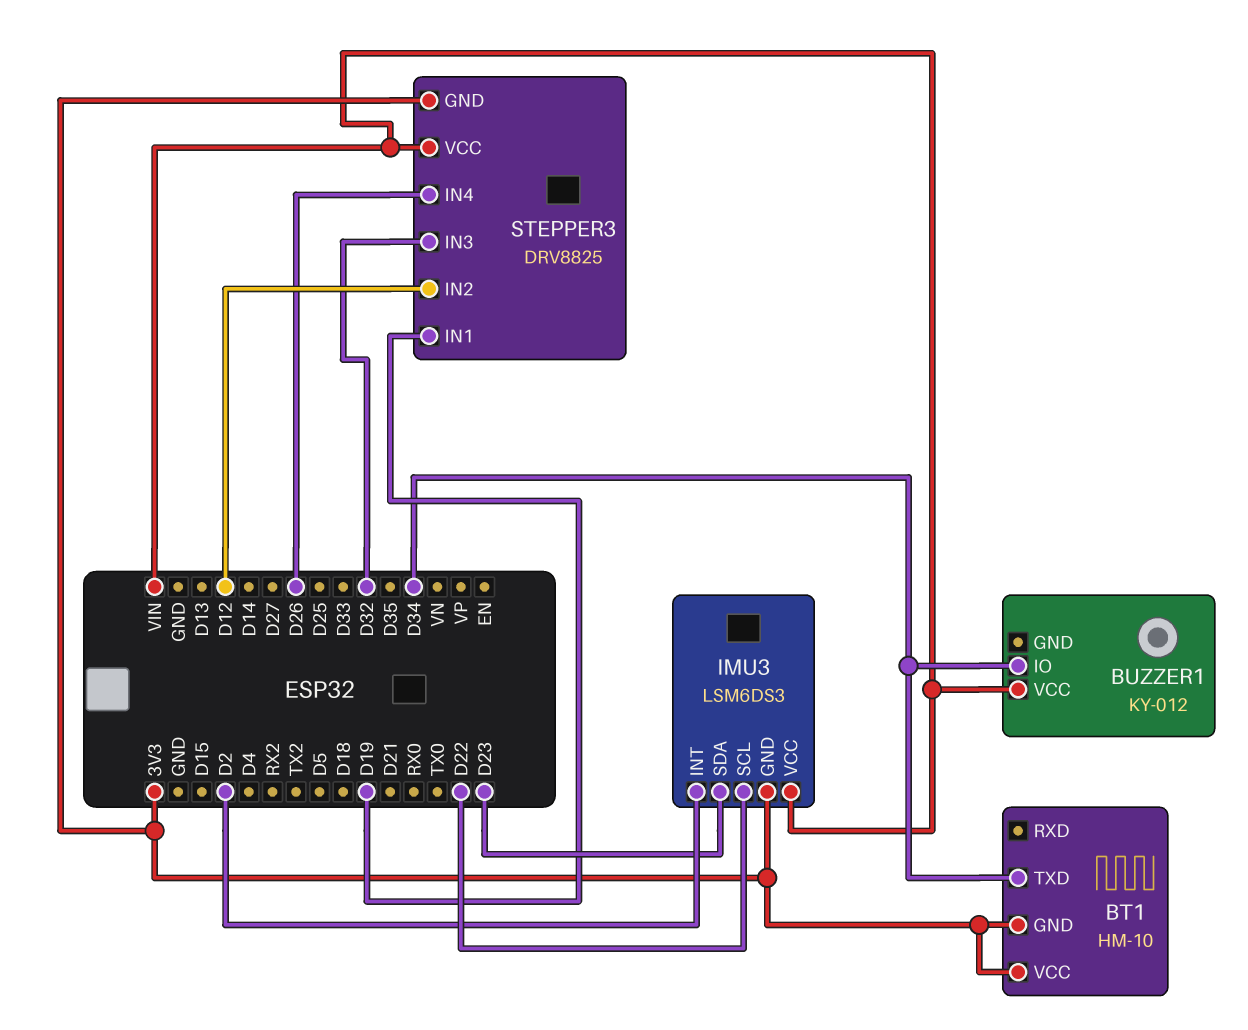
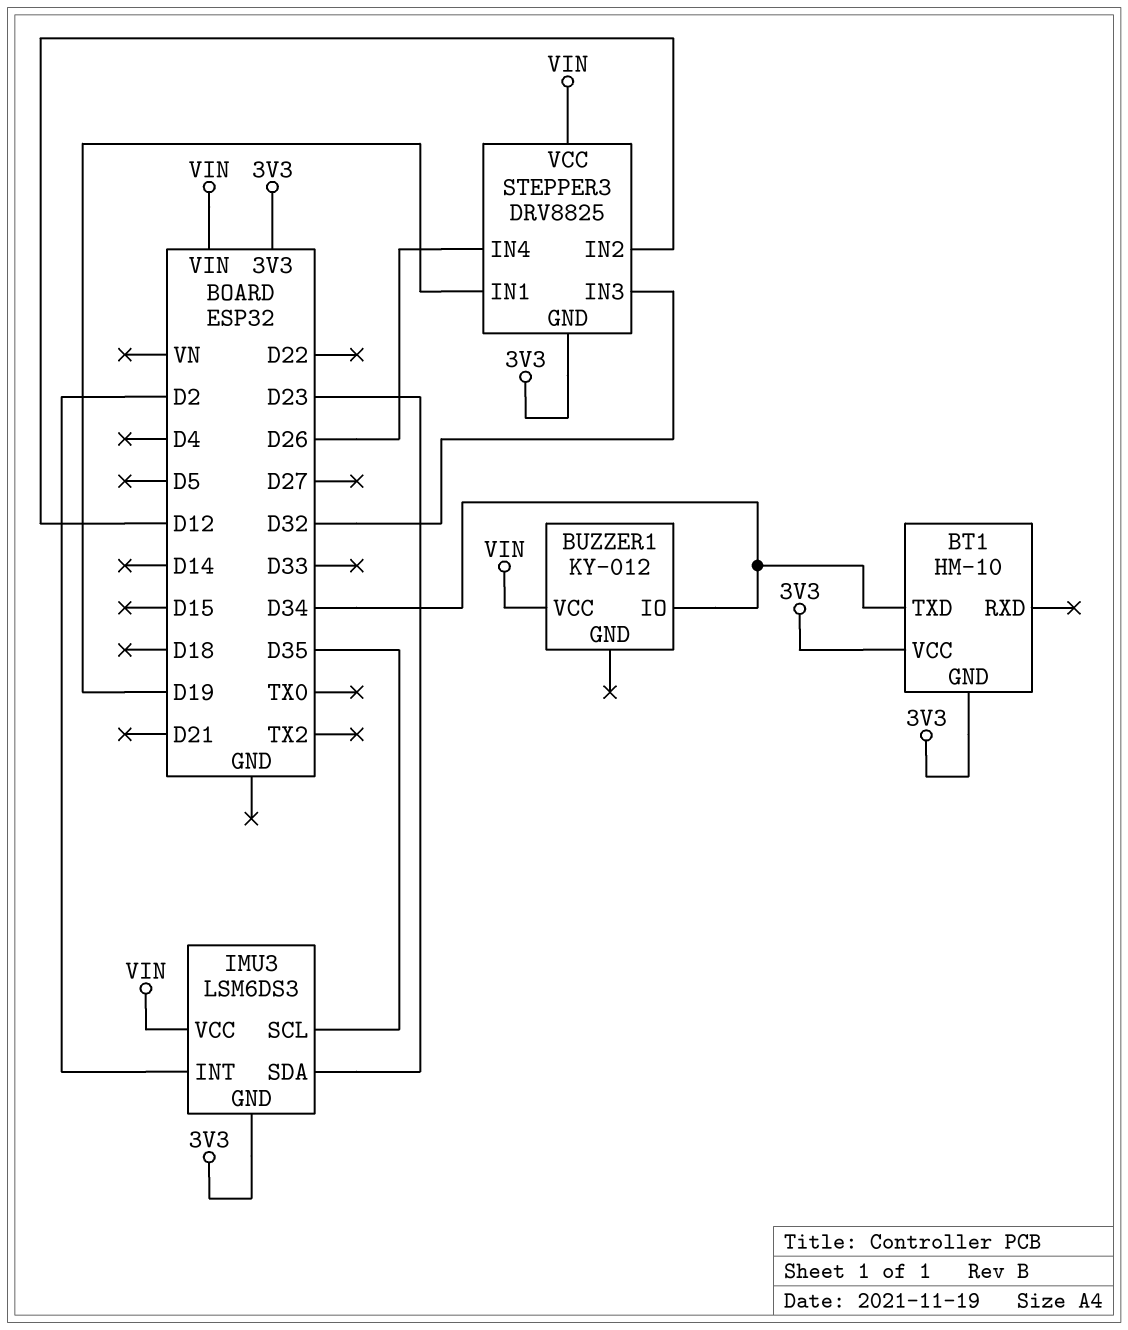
IMU3 pin SCL: D22 -> D35

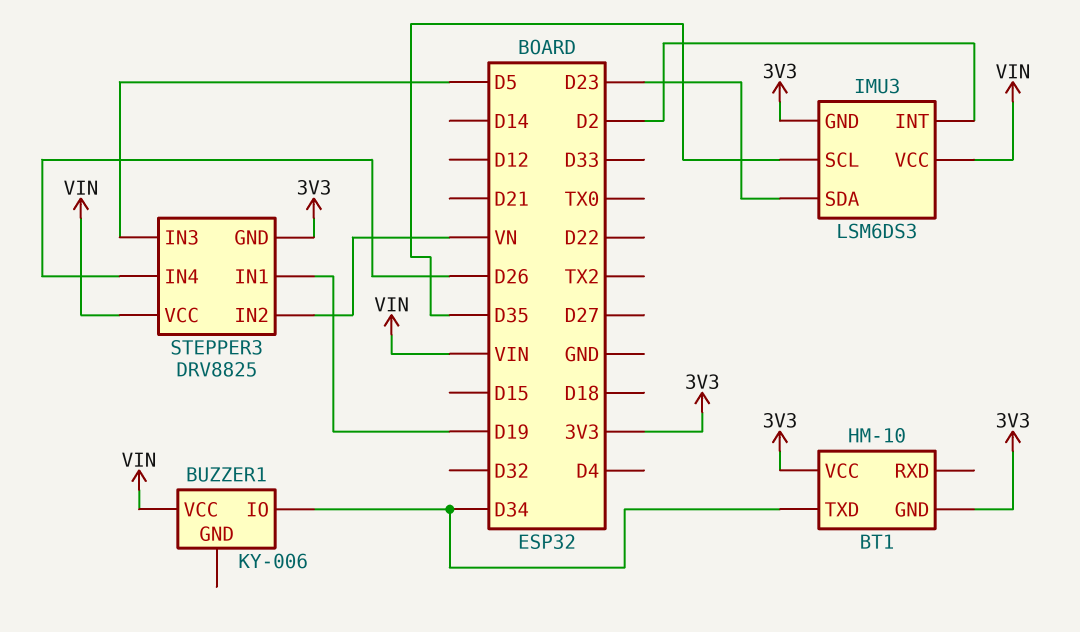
BUZZER1: KY-012 -> KY-006
STEPPER3 pin IN2: D12 -> VN
STEPPER3 pin IN3: D32 -> D5

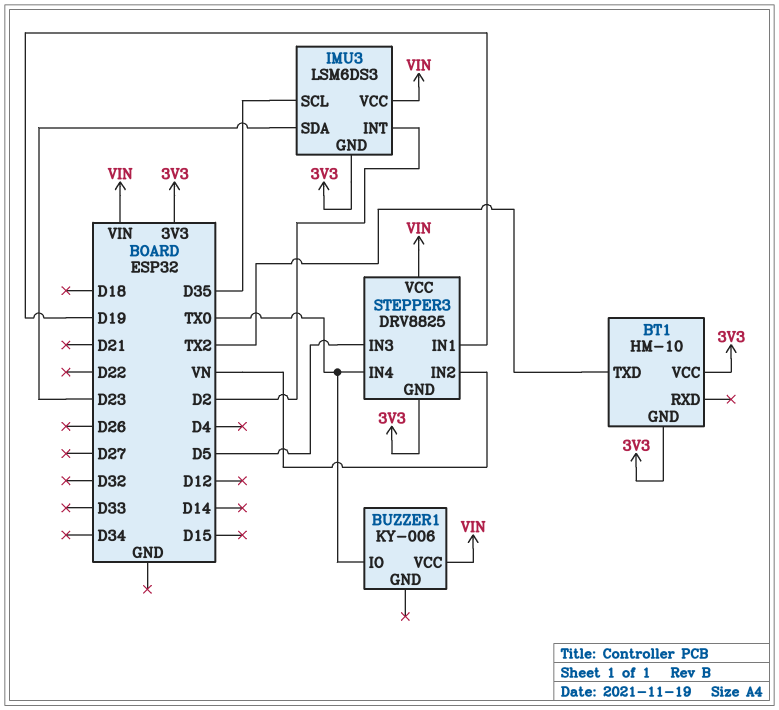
BT1 pin TXD: D34 -> TX2
BUZZER1 pin IO: D34 -> TX0
STEPPER3 pin IN4: D26 -> TX0

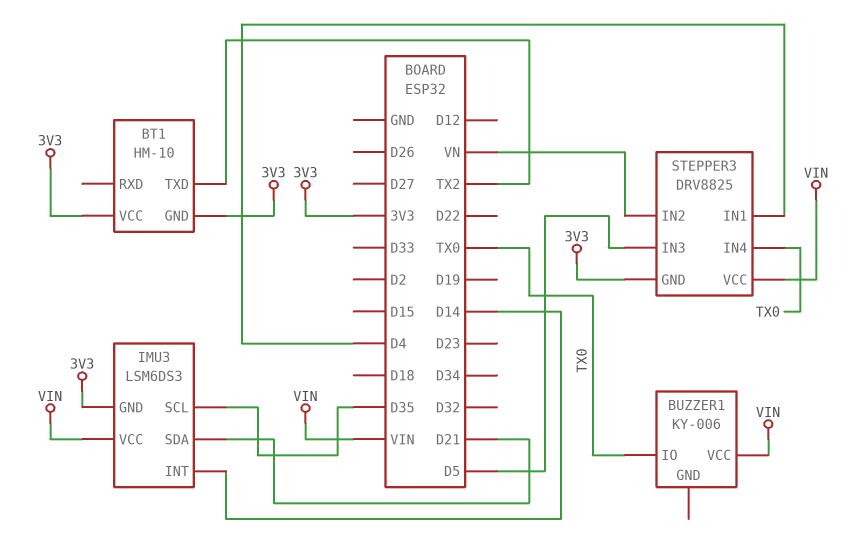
IMU3 pin INT: D2 -> D14
IMU3 pin SDA: D23 -> D21
STEPPER3 pin IN1: D19 -> D4

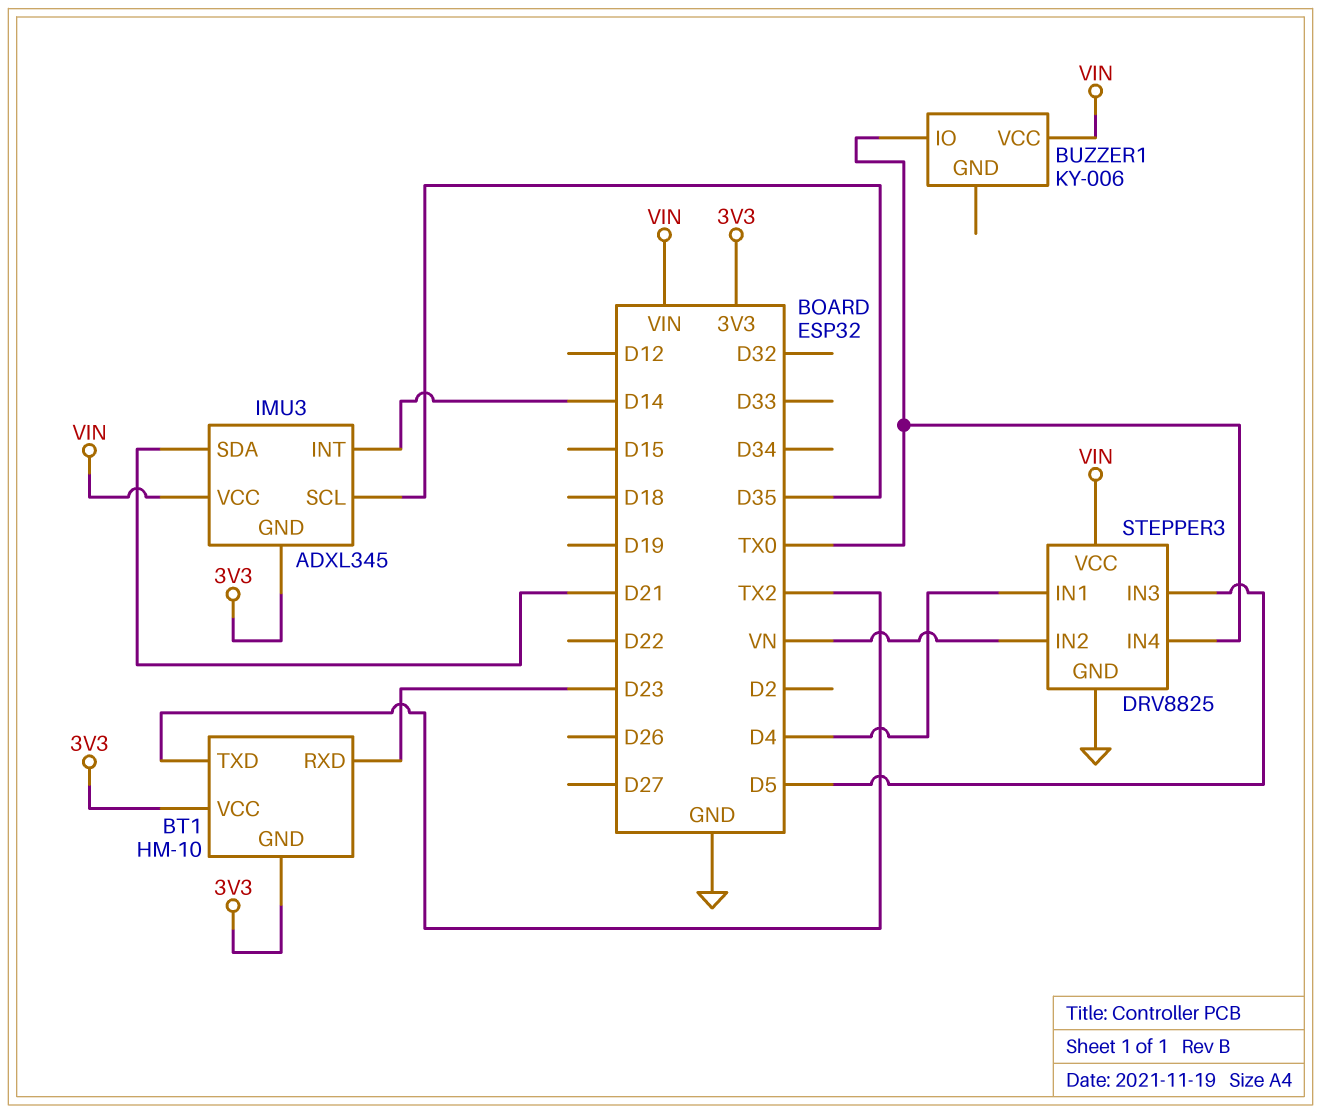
BT1 pin RXD: none -> D23
IMU3: LSM6DS3 -> ADXL345
STEPPER3 pin GND: 3V3 -> GND

